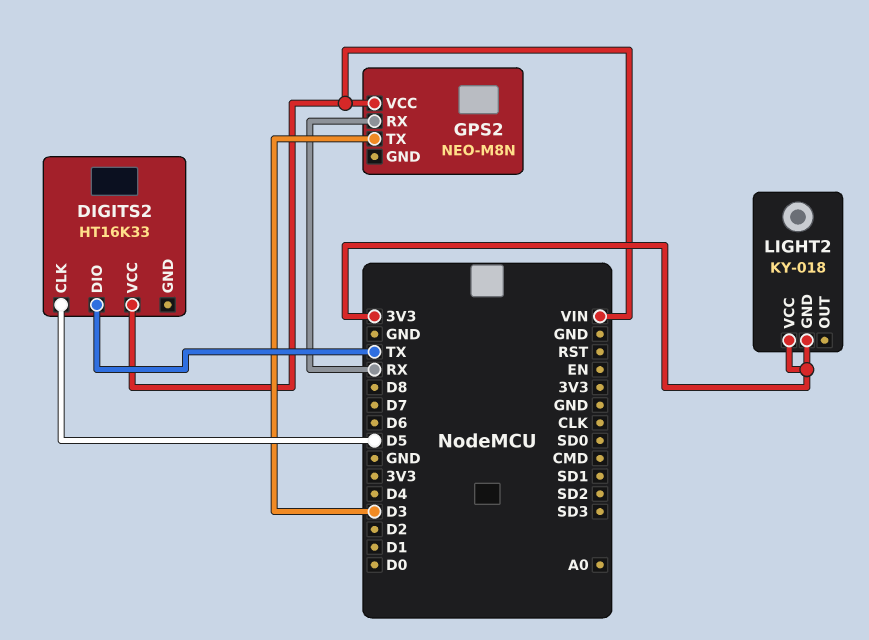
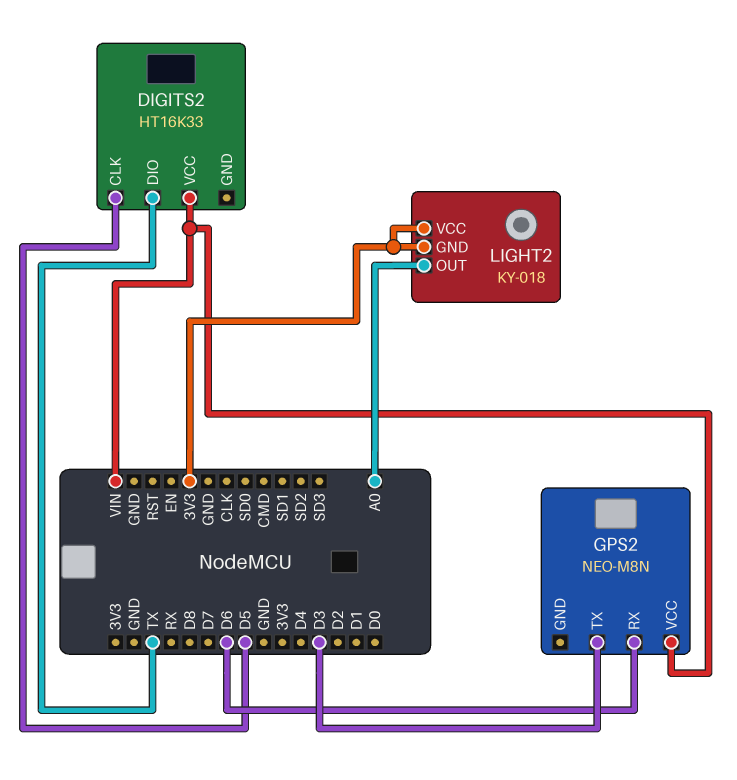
GPS2 pin RX: RX -> D6
LIGHT2 pin OUT: none -> A0

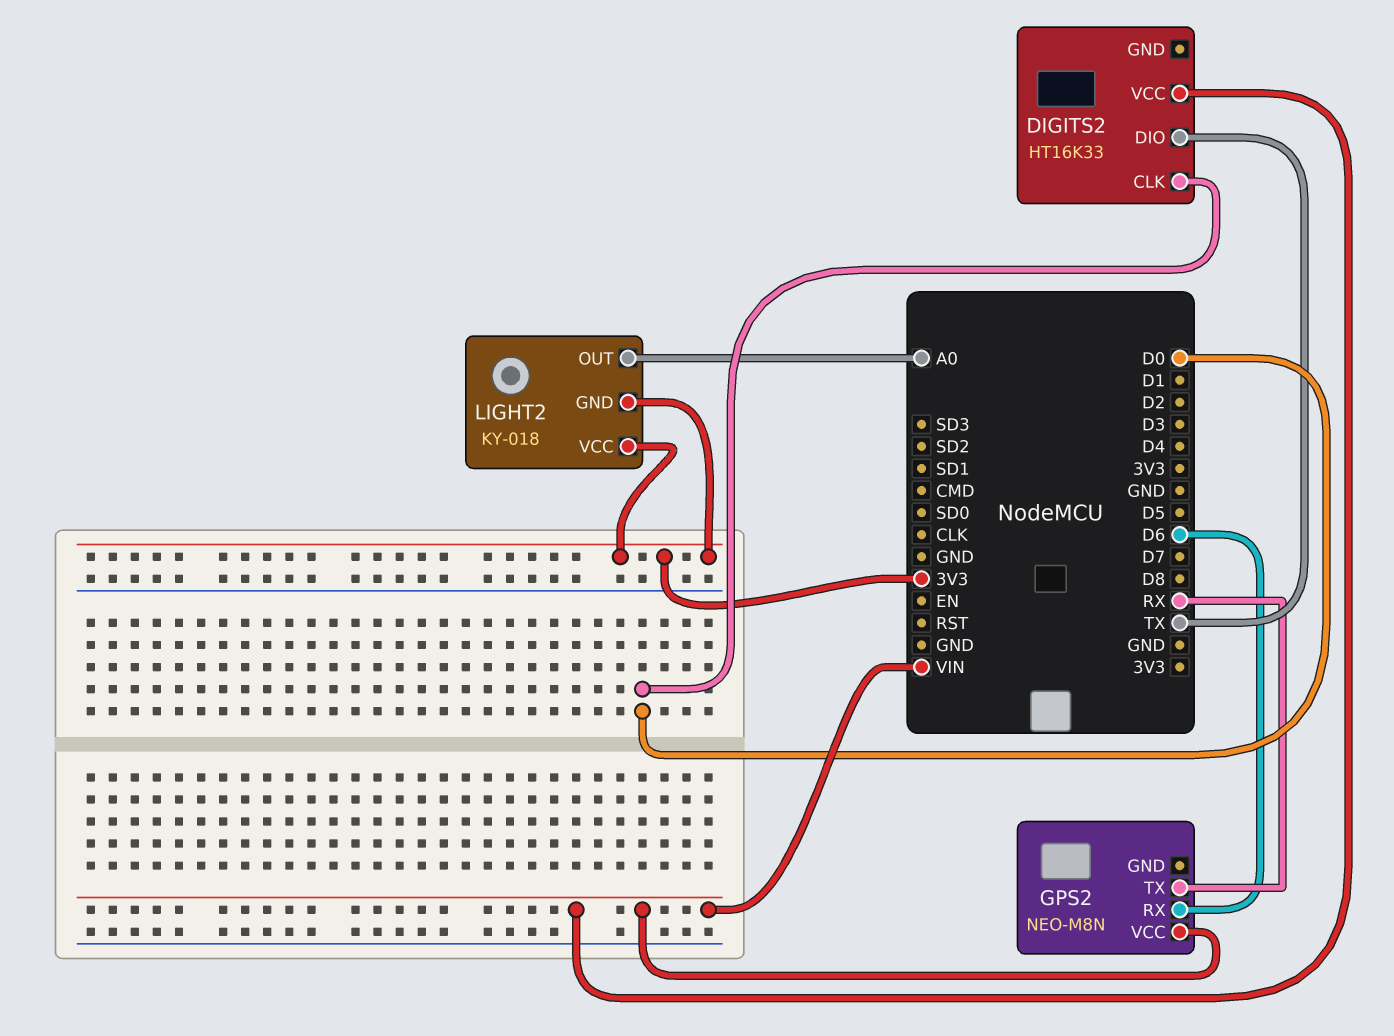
DIGITS2 pin CLK: D5 -> D0
GPS2 pin TX: D3 -> RX

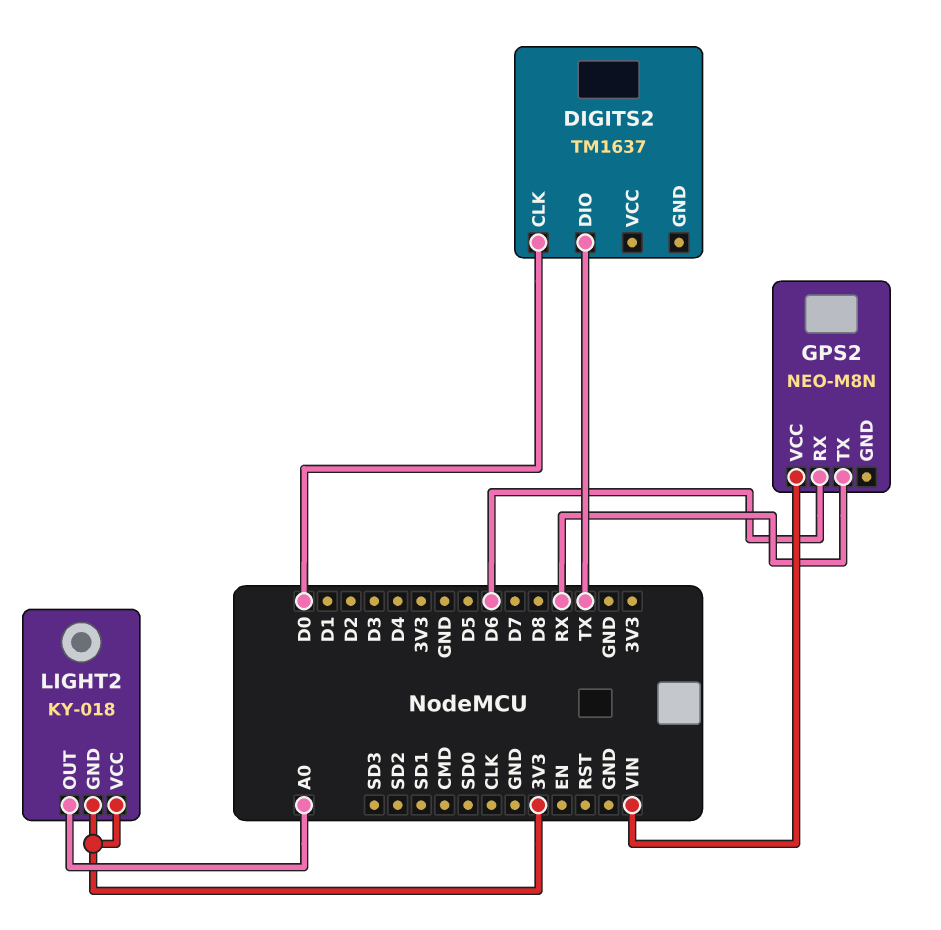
DIGITS2: HT16K33 -> TM1637
DIGITS2 pin VCC: VIN -> none

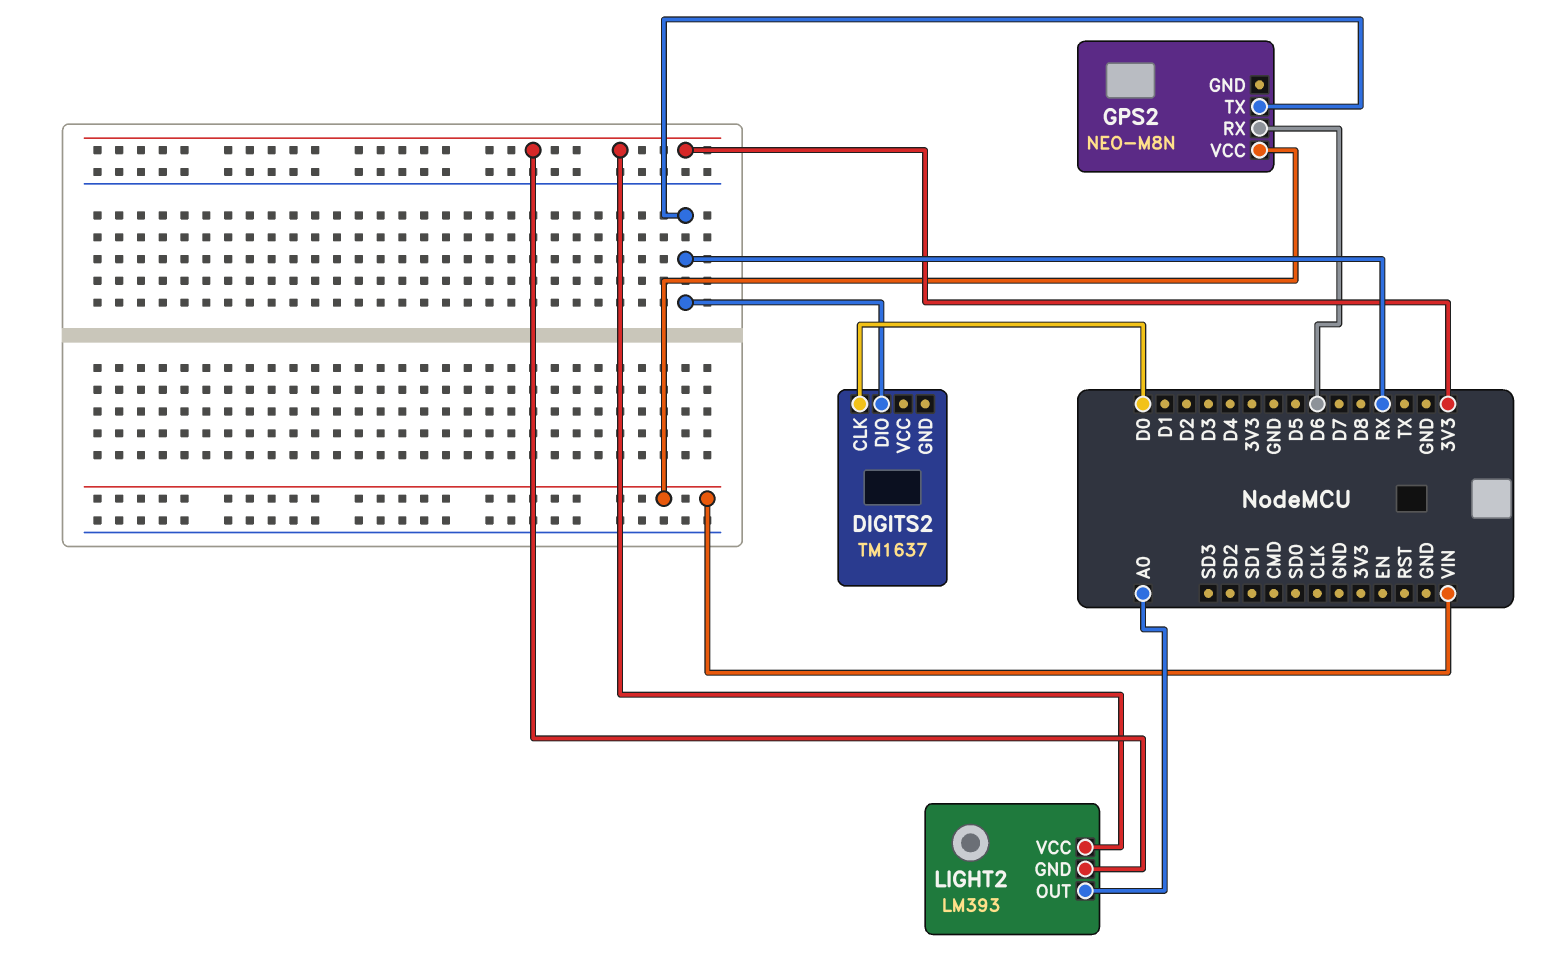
DIGITS2 pin DIO: TX -> RX
LIGHT2: KY-018 -> LM393

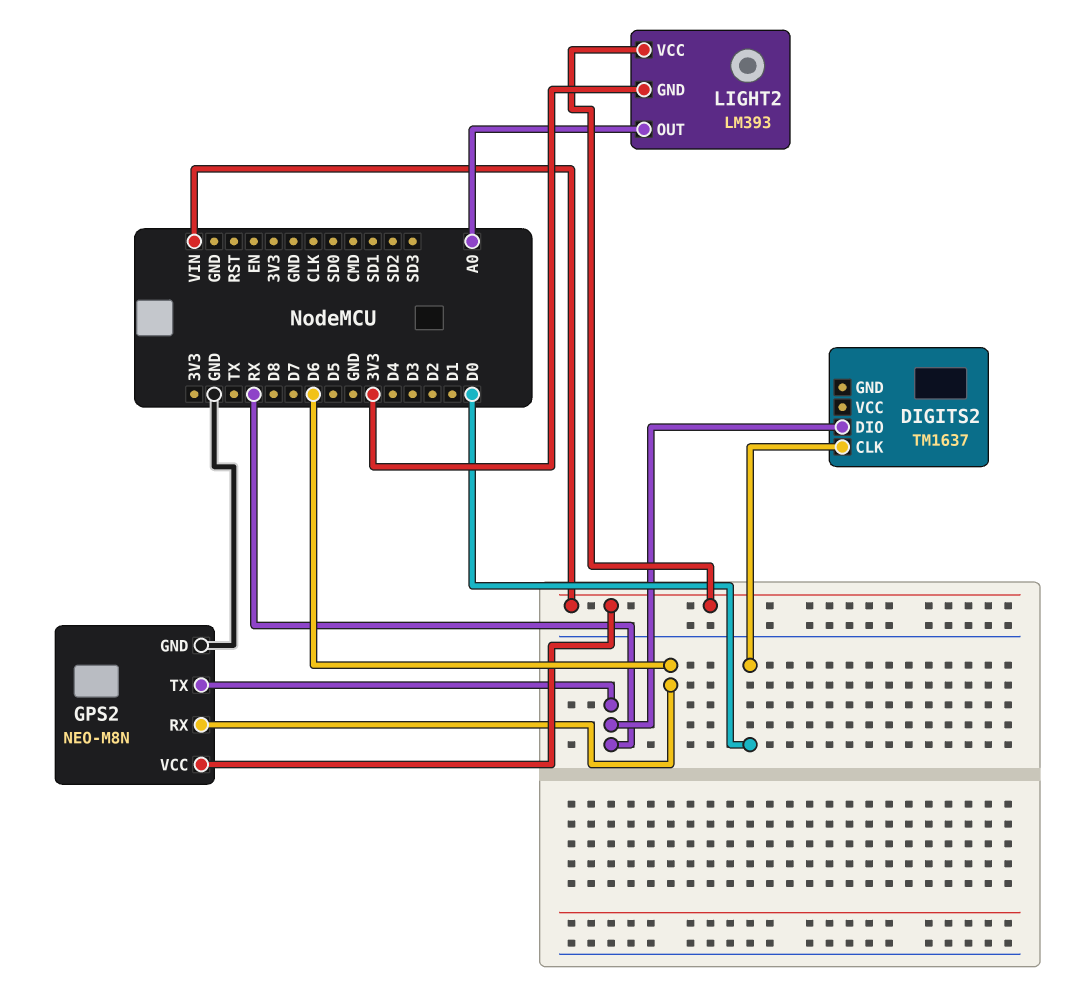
GPS2 pin GND: none -> GND
LIGHT2 pin VCC: 3V3 -> VIN

